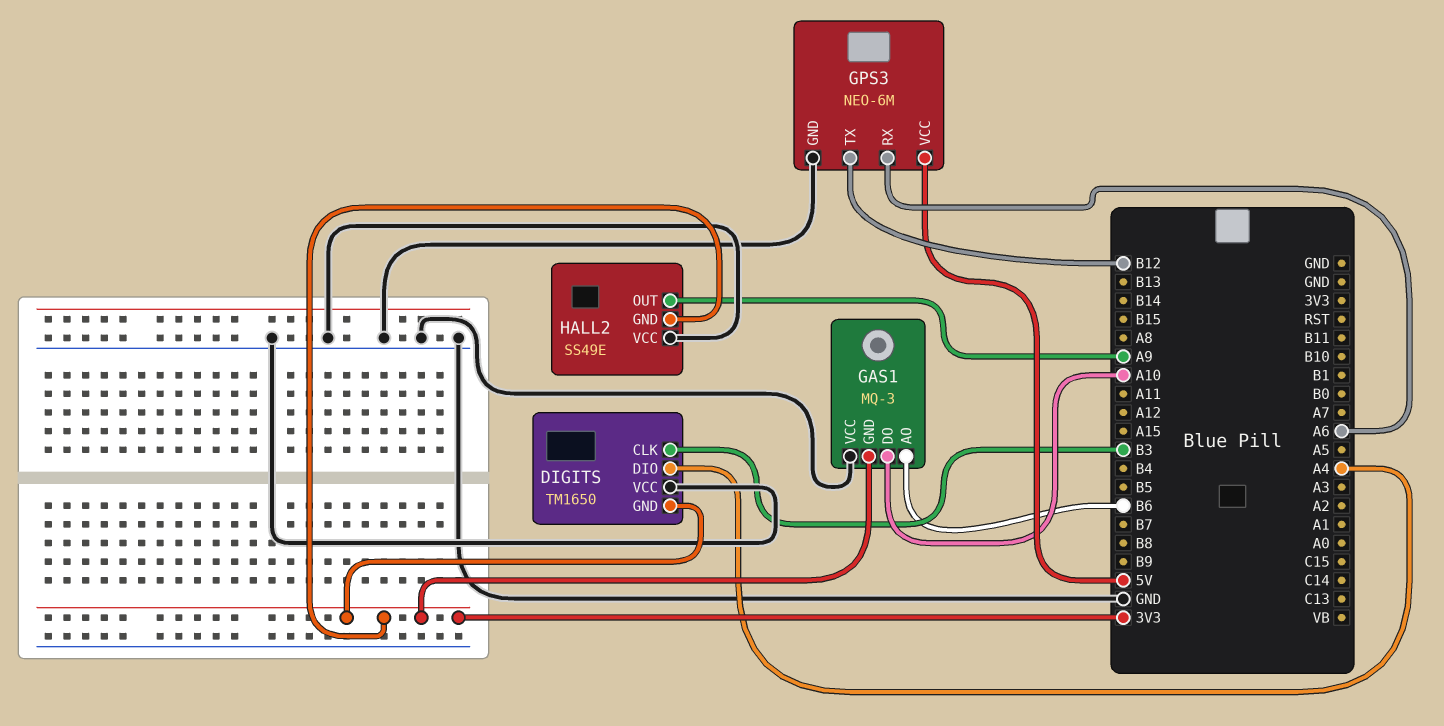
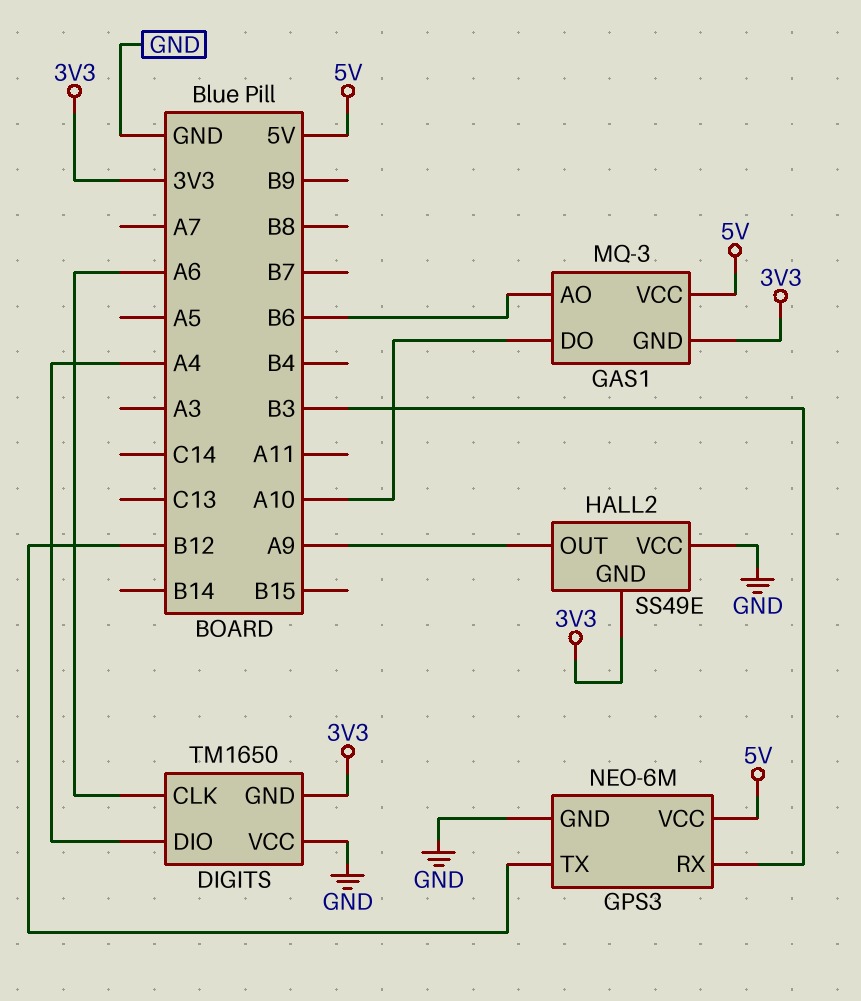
DIGITS pin CLK: B3 -> A6
GAS1 pin VCC: GND -> 5V
GPS3 pin RX: A6 -> B3

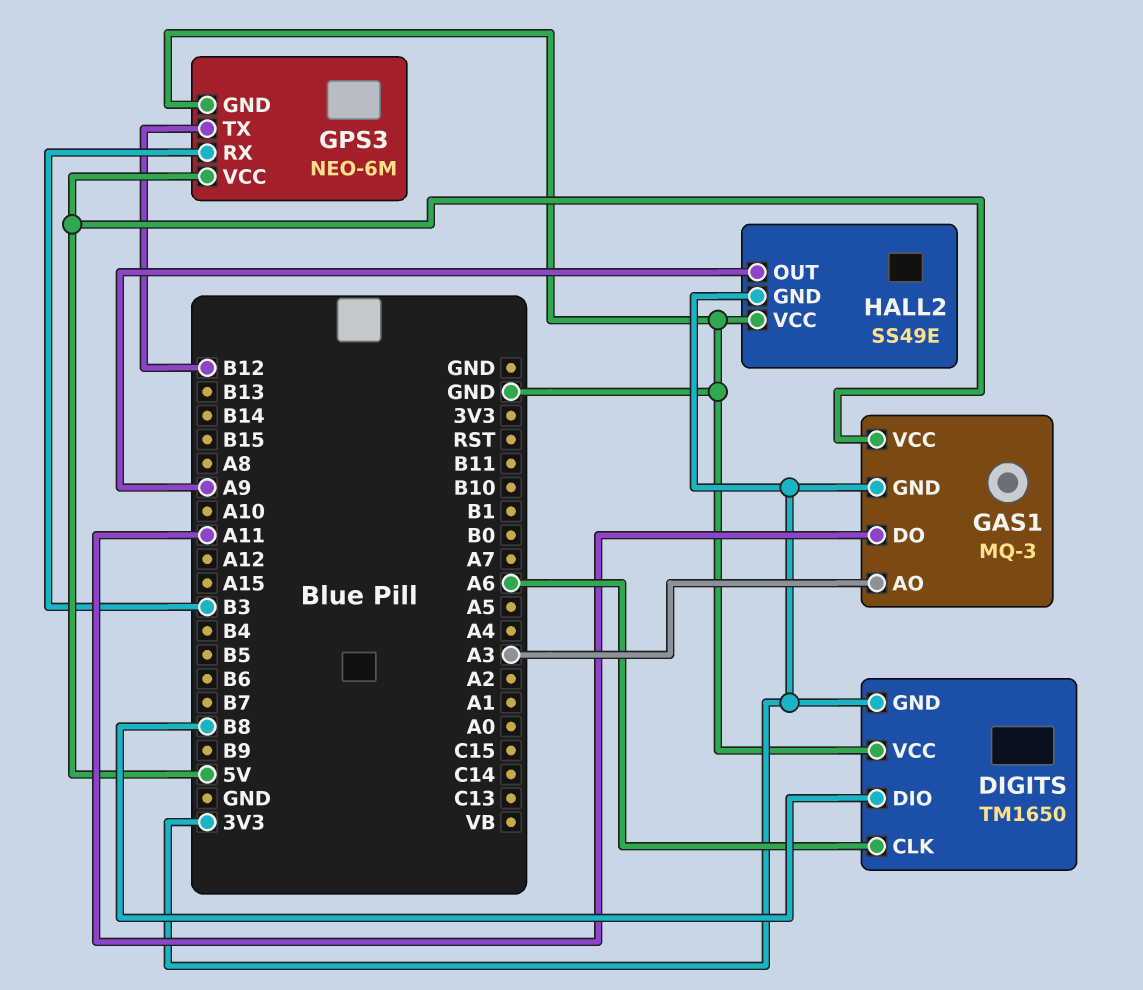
DIGITS pin DIO: A4 -> B8
GAS1 pin AO: B6 -> A3
GAS1 pin DO: A10 -> A11

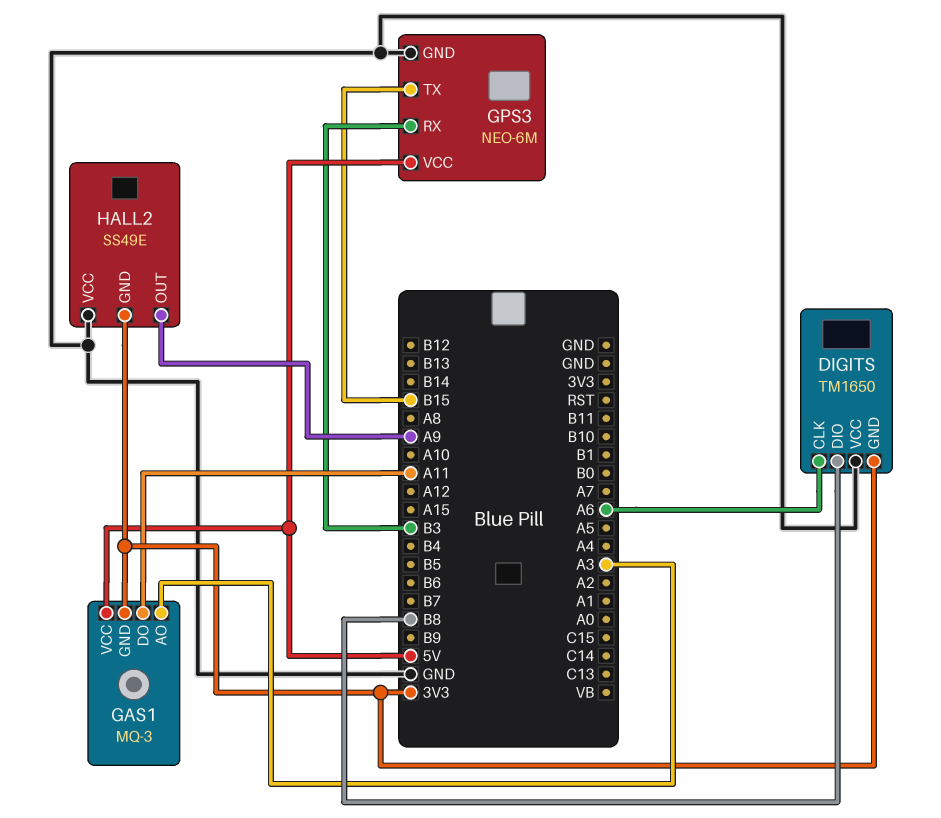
GPS3 pin TX: B12 -> B15

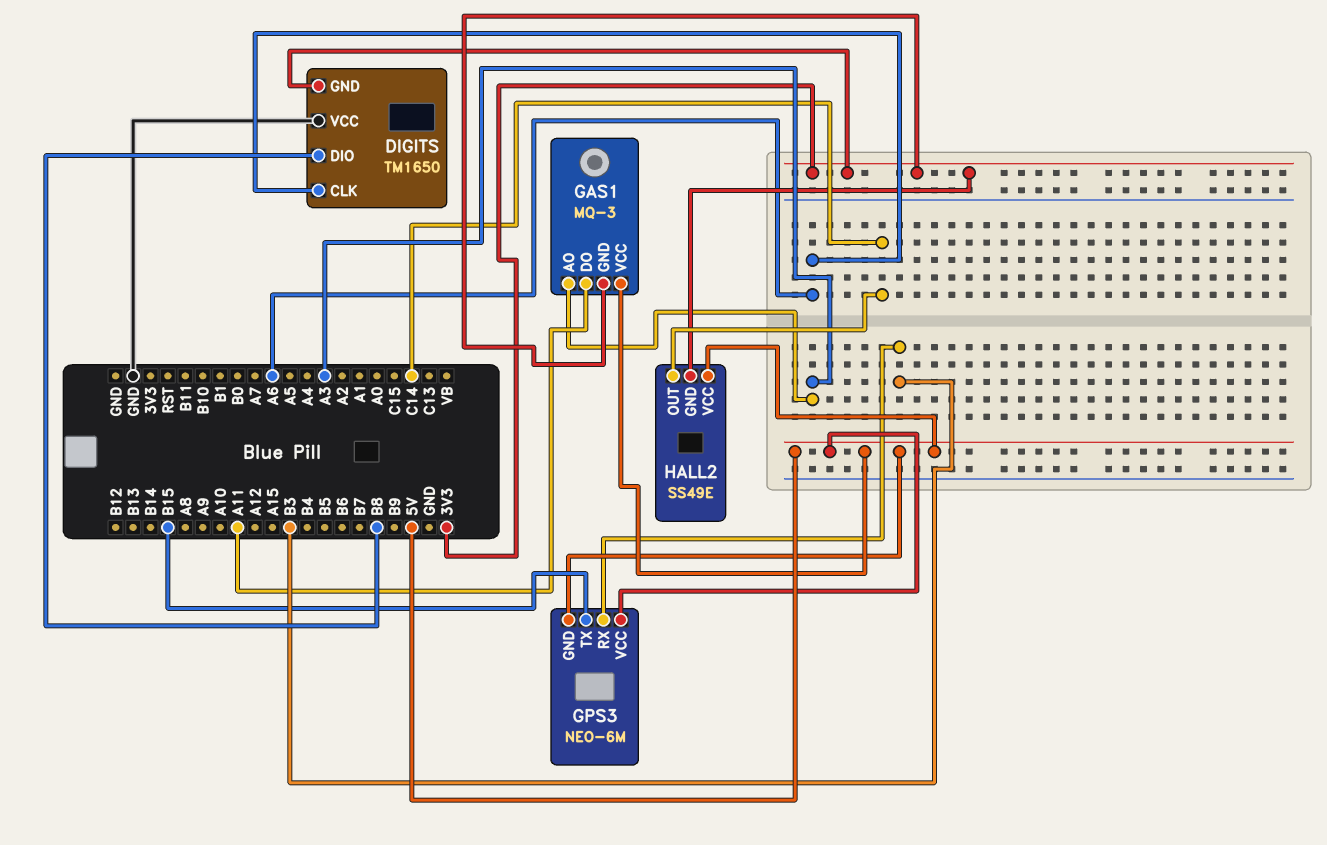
GPS3 pin GND: GND -> 5V
HALL2 pin OUT: A9 -> C14
HALL2 pin VCC: GND -> 5V

